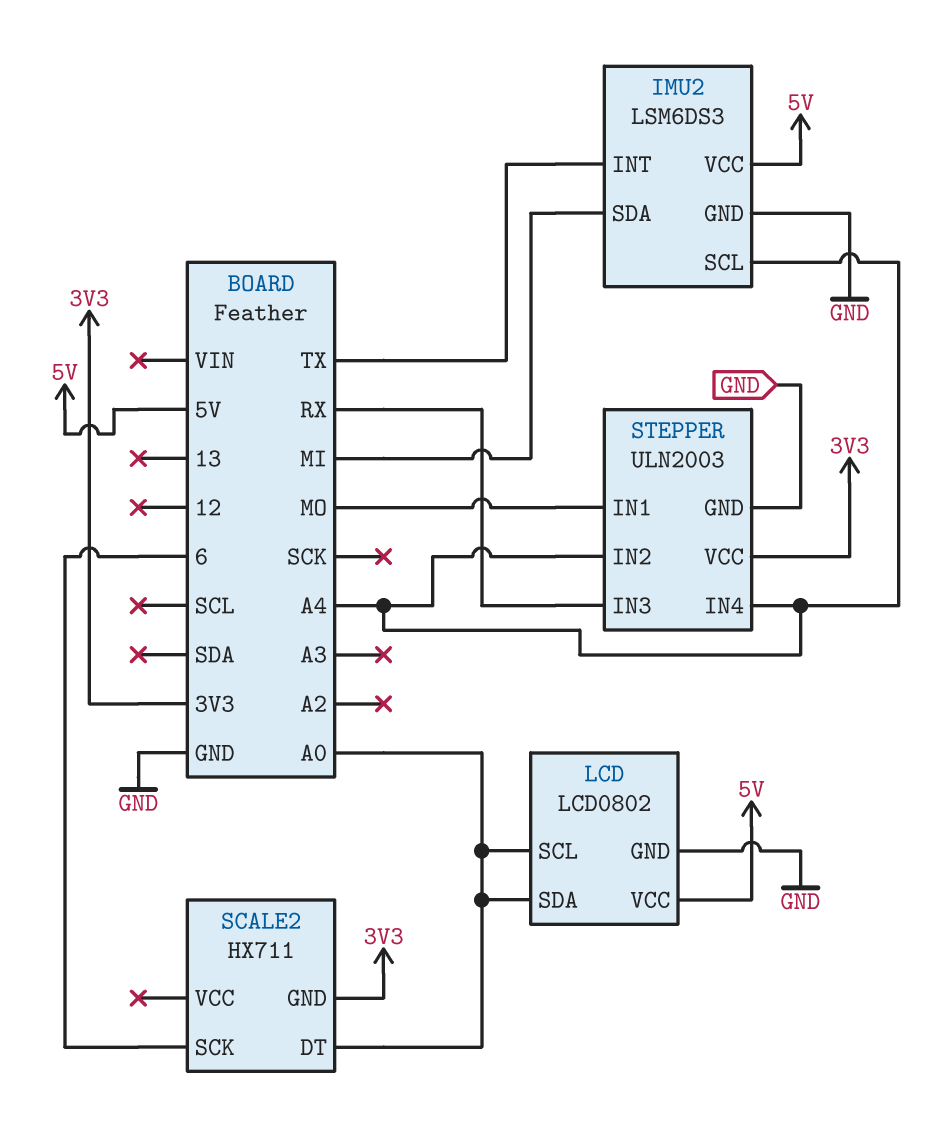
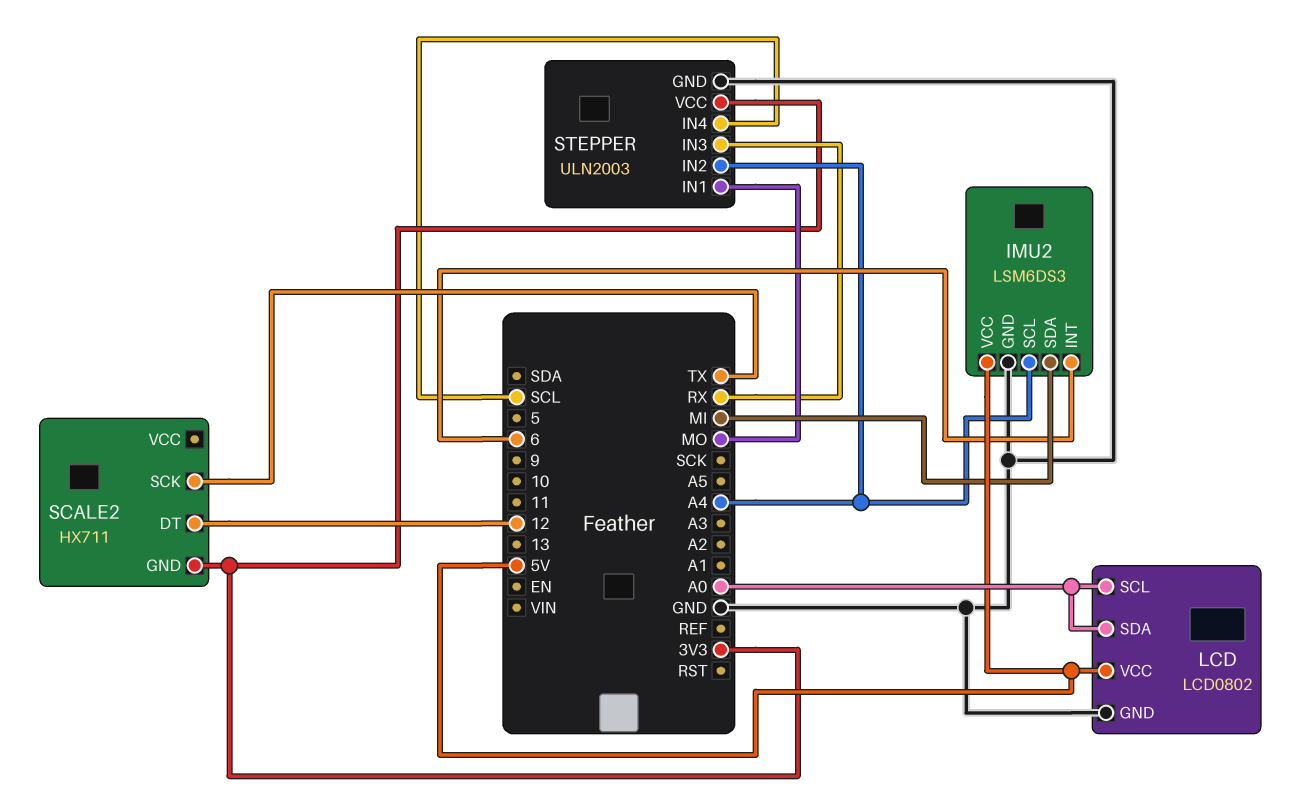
IMU2 pin INT: TX -> 6
SCALE2 pin DT: A0 -> 12
SCALE2 pin SCK: 6 -> TX
STEPPER pin IN4: A4 -> SCL

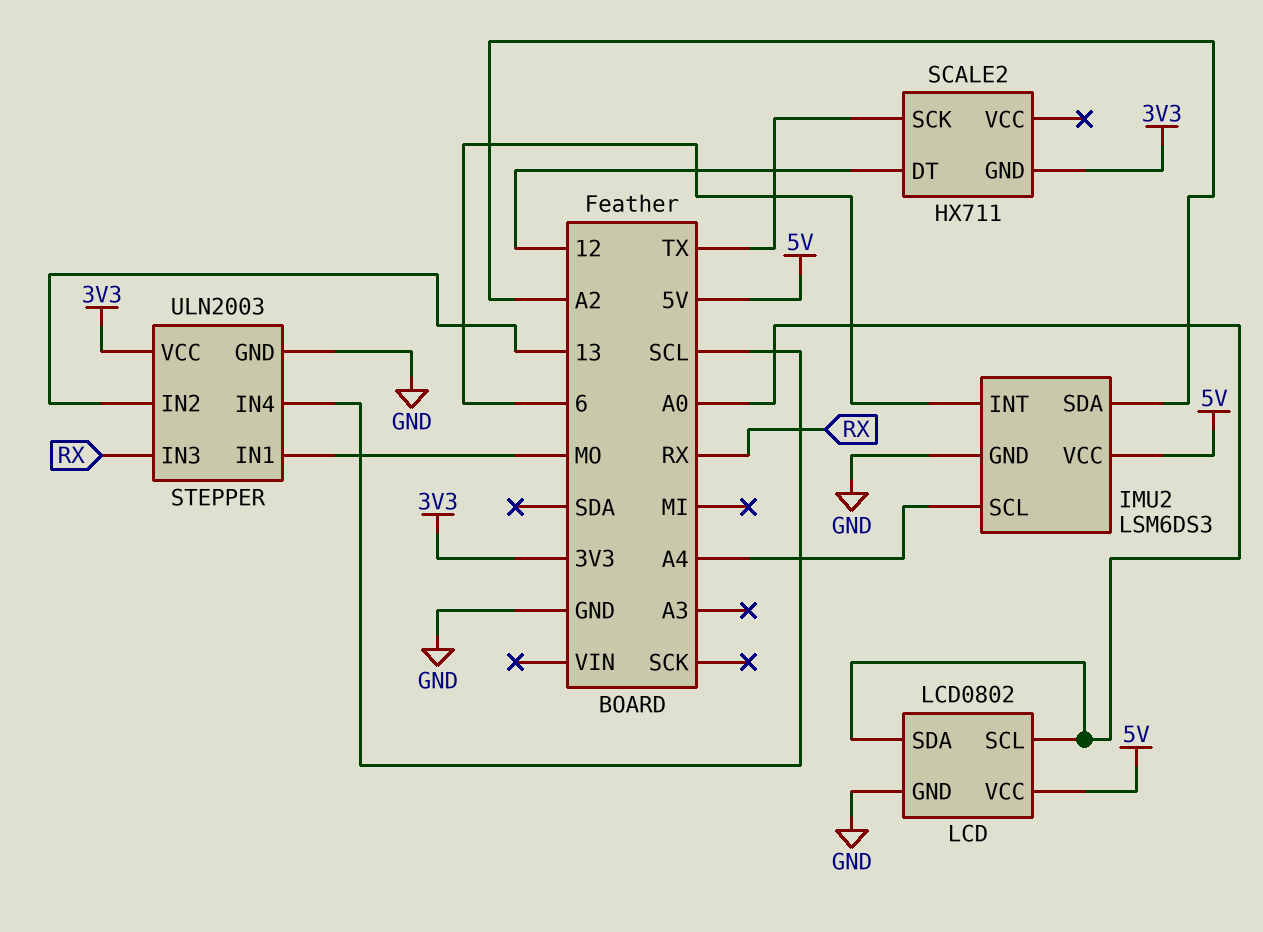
IMU2 pin SDA: MI -> A2
STEPPER pin IN2: A4 -> 13

